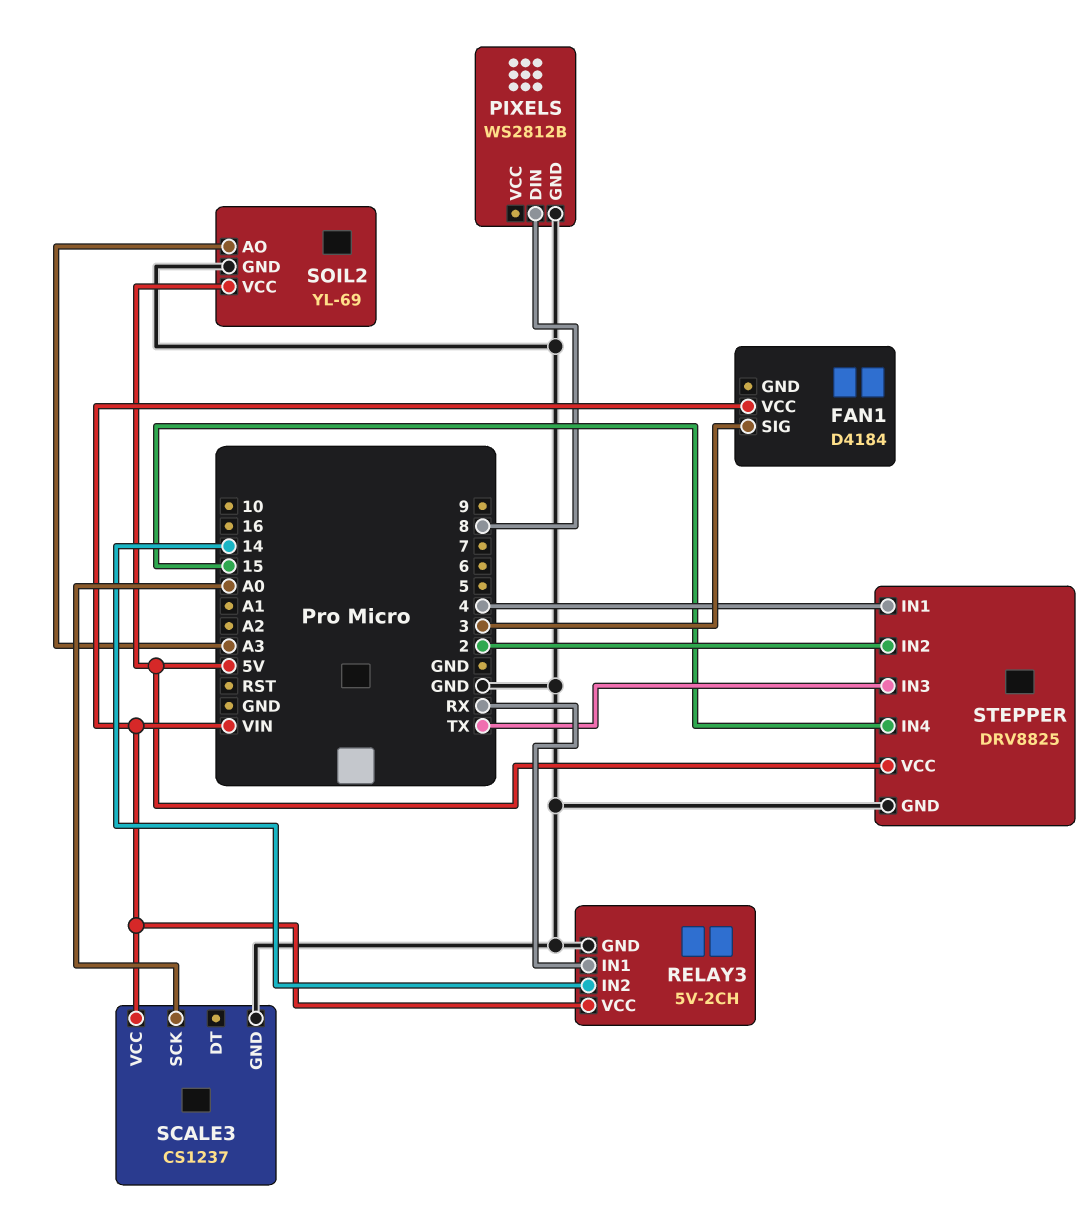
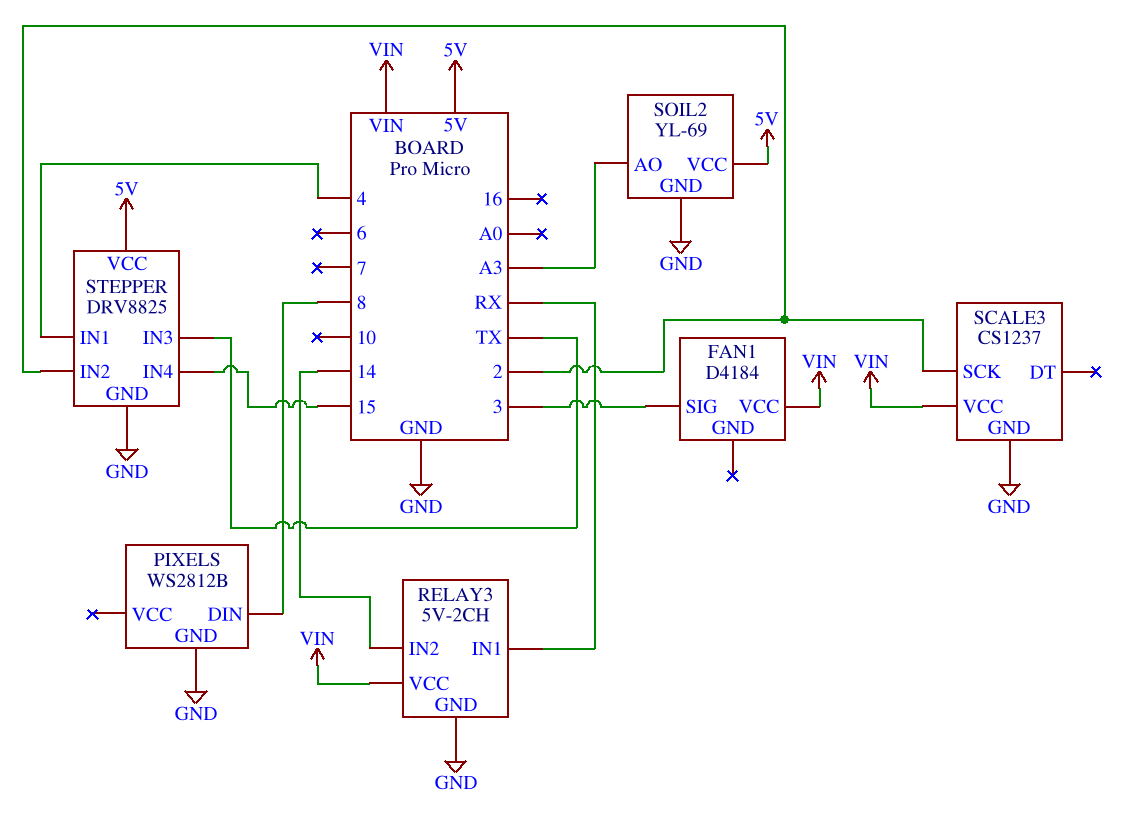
SCALE3 pin SCK: A0 -> 2

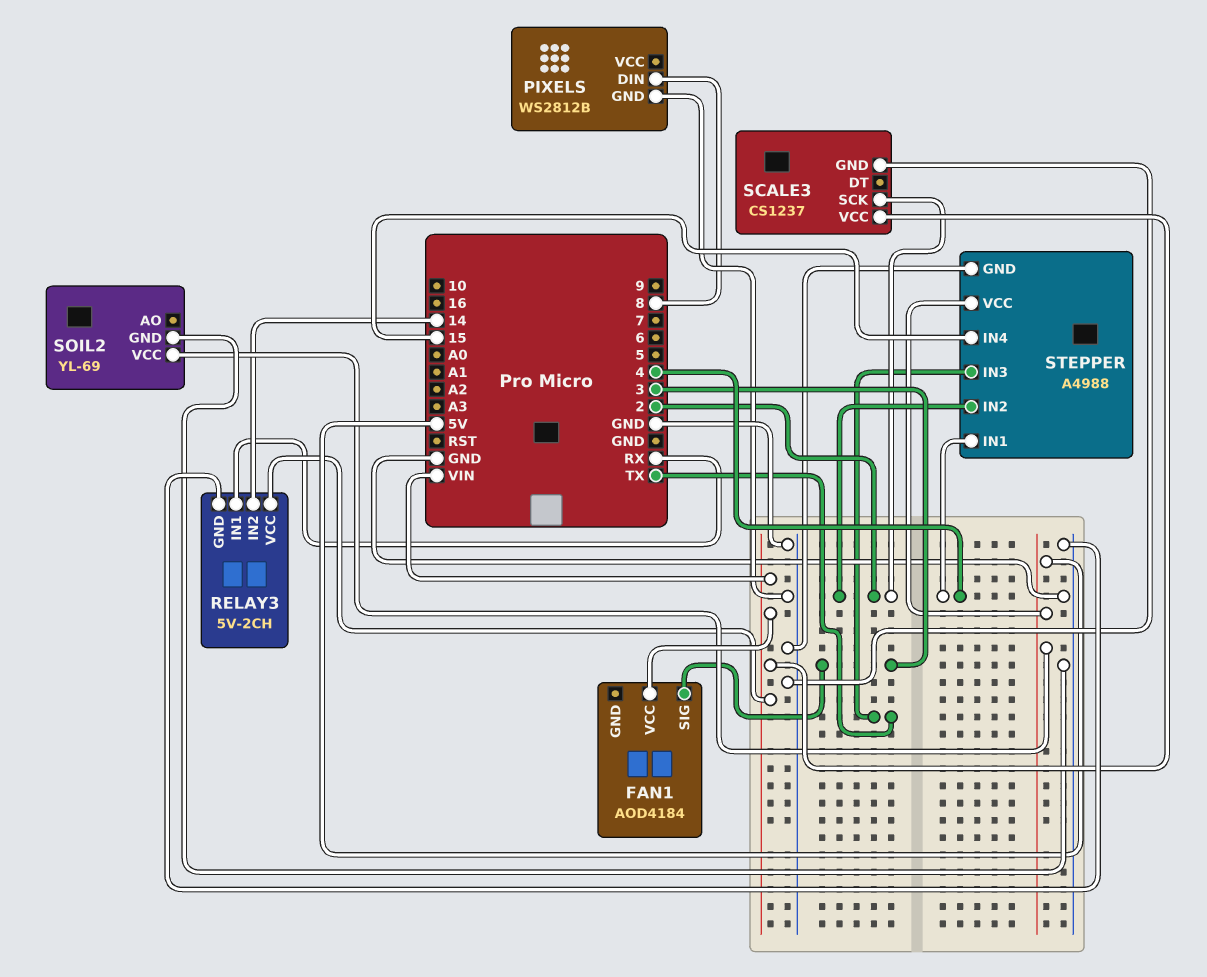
FAN1: D4184 -> AOD4184
SOIL2 pin AO: A3 -> none
STEPPER: DRV8825 -> A4988

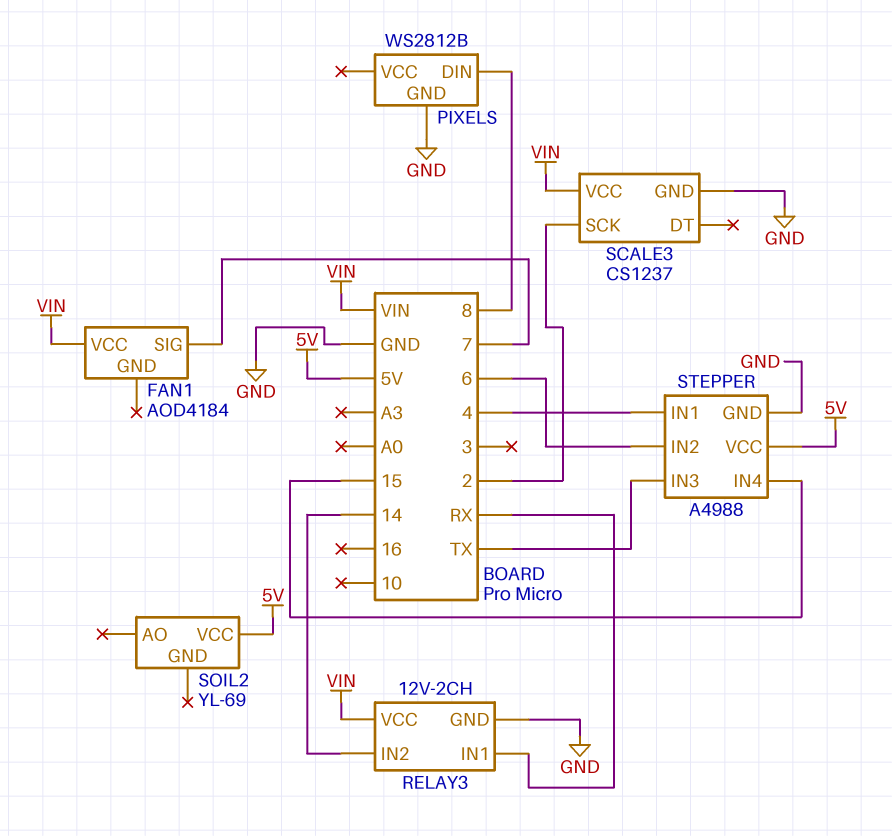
FAN1 pin SIG: 3 -> 7
RELAY3: 5V-2CH -> 12V-2CH
SOIL2 pin GND: GND -> none
STEPPER pin IN2: 2 -> 6

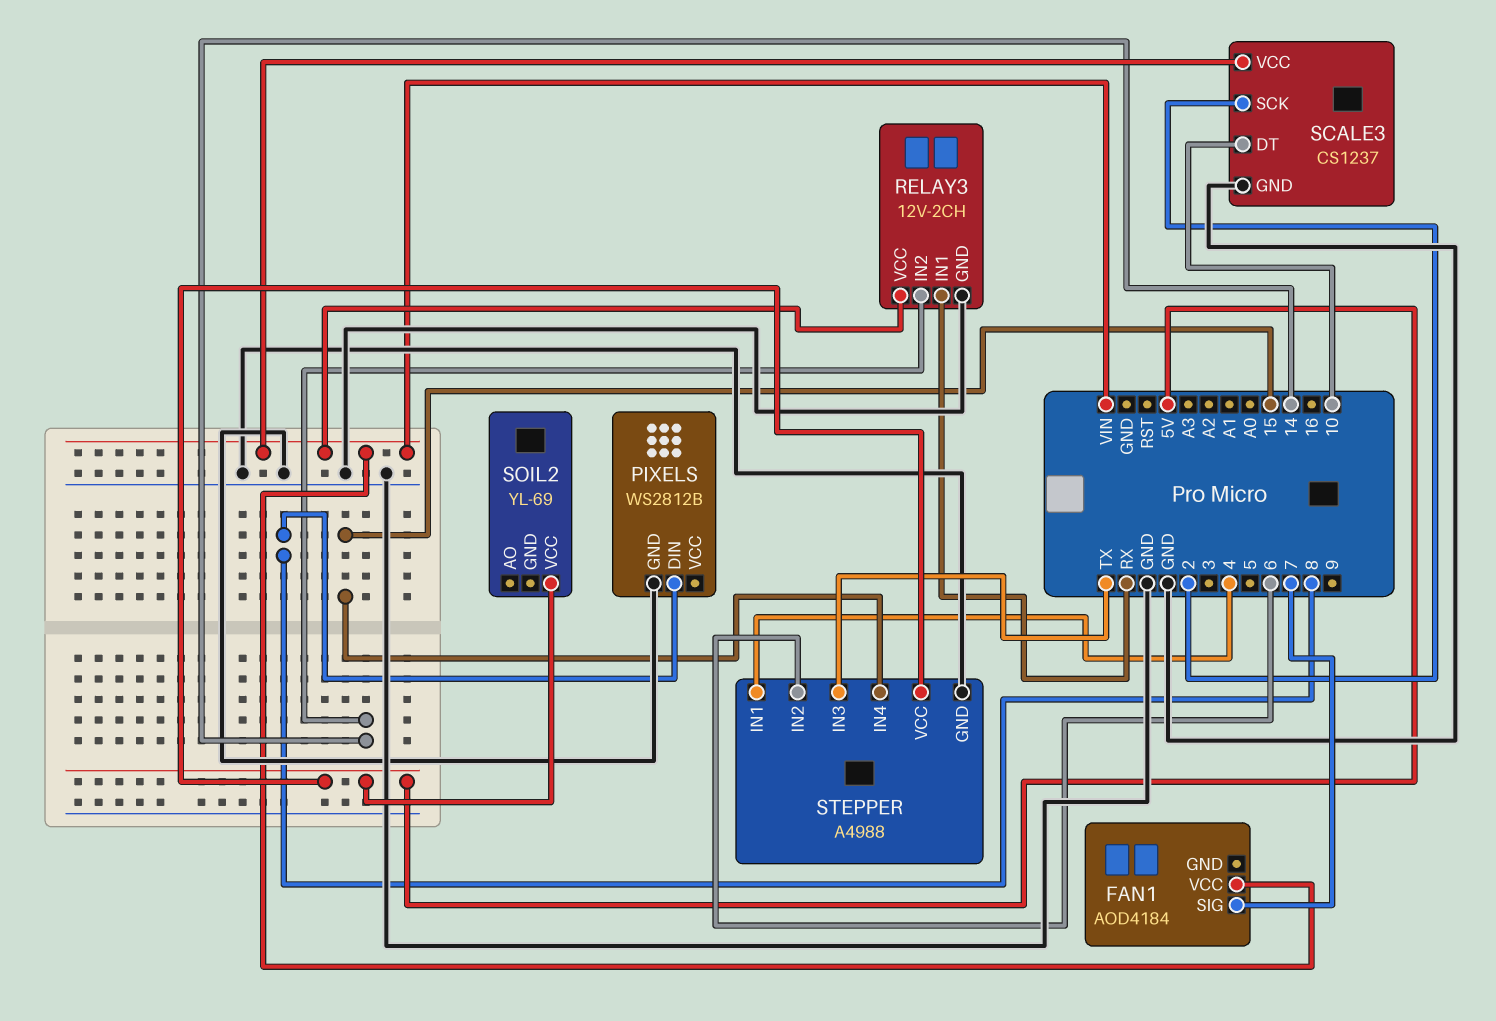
SCALE3 pin DT: none -> 10

